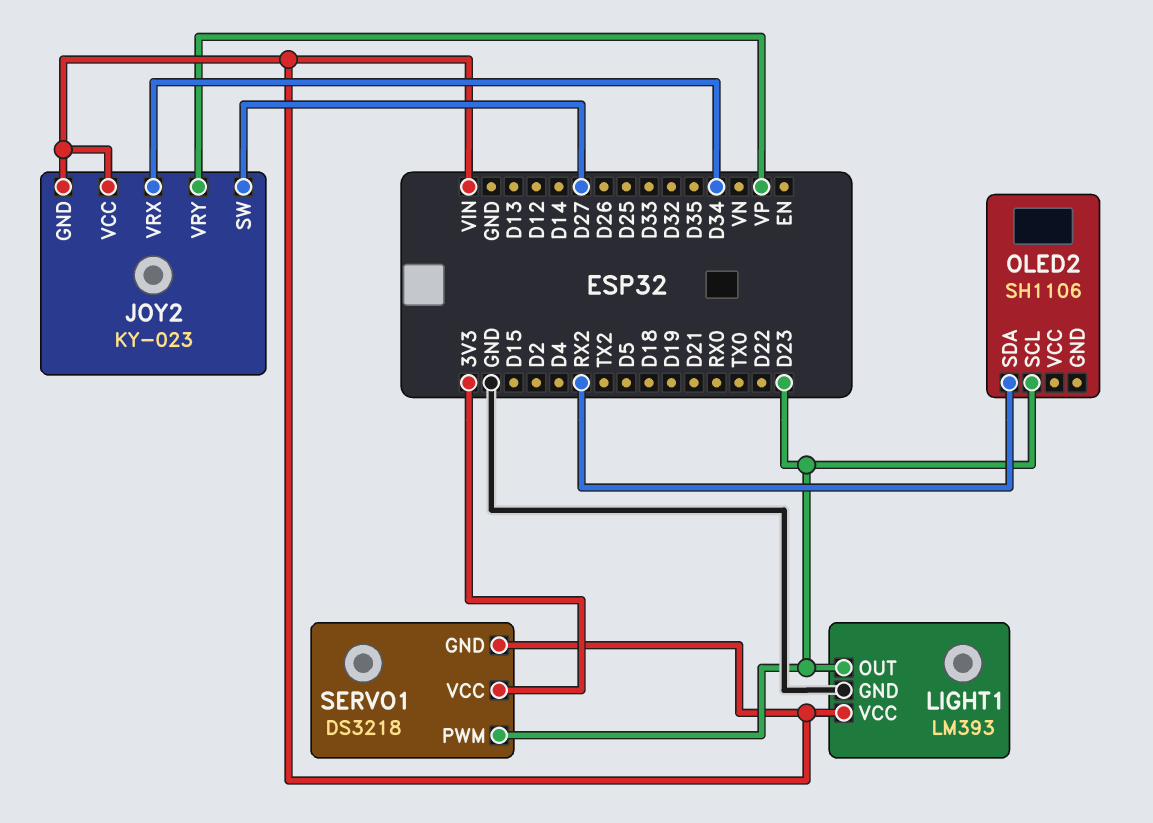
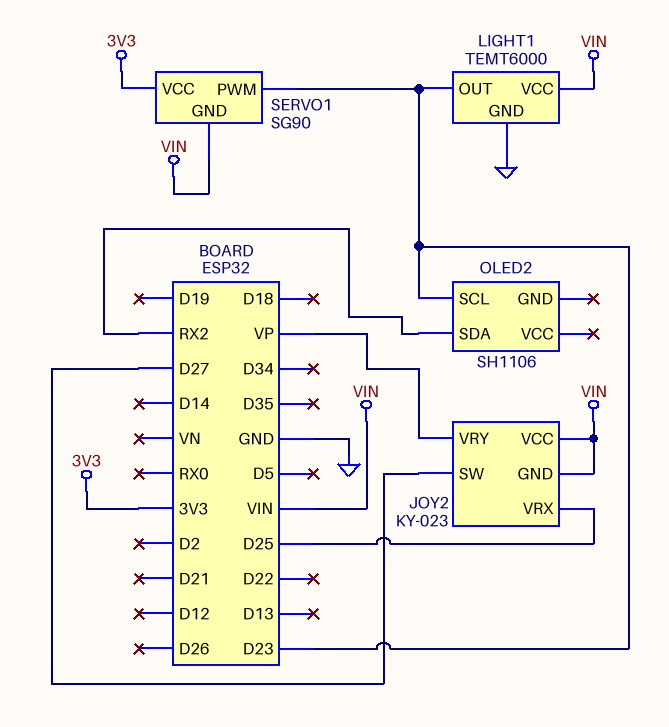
JOY2 pin VRX: D34 -> D25
LIGHT1: LM393 -> TEMT6000
SERVO1: DS3218 -> SG90

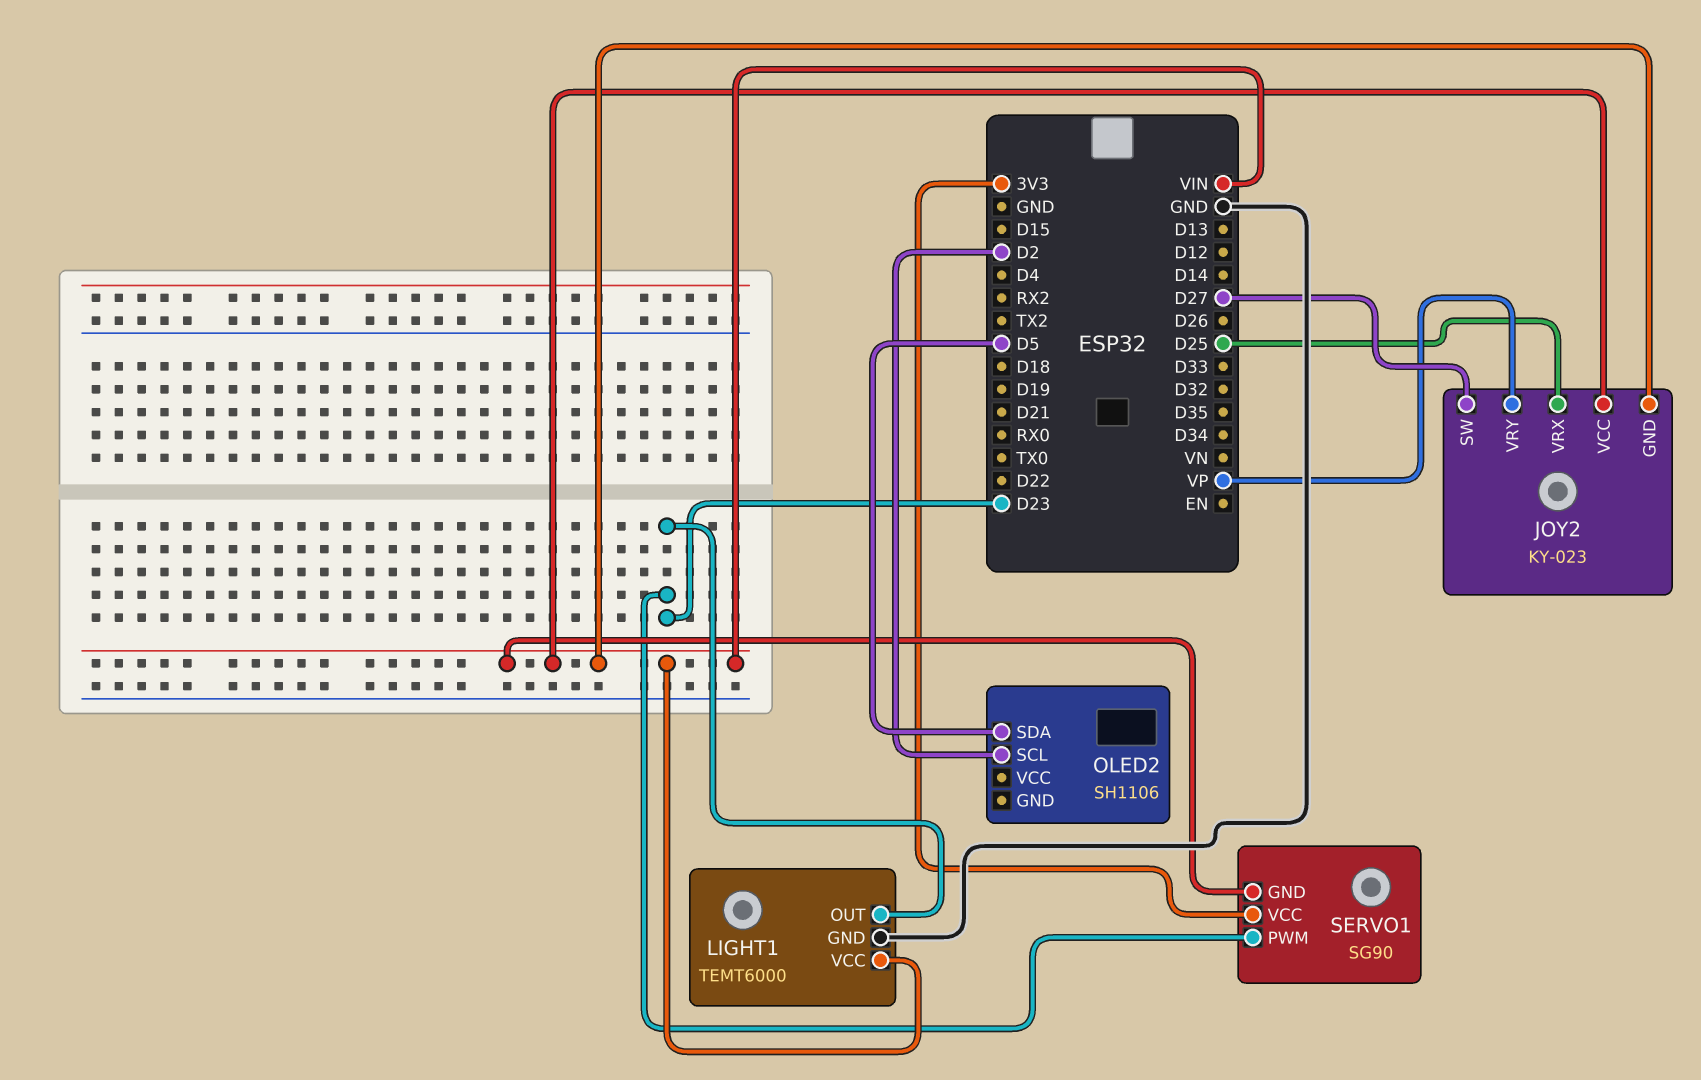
OLED2 pin SCL: D23 -> D2
OLED2 pin SDA: RX2 -> D5

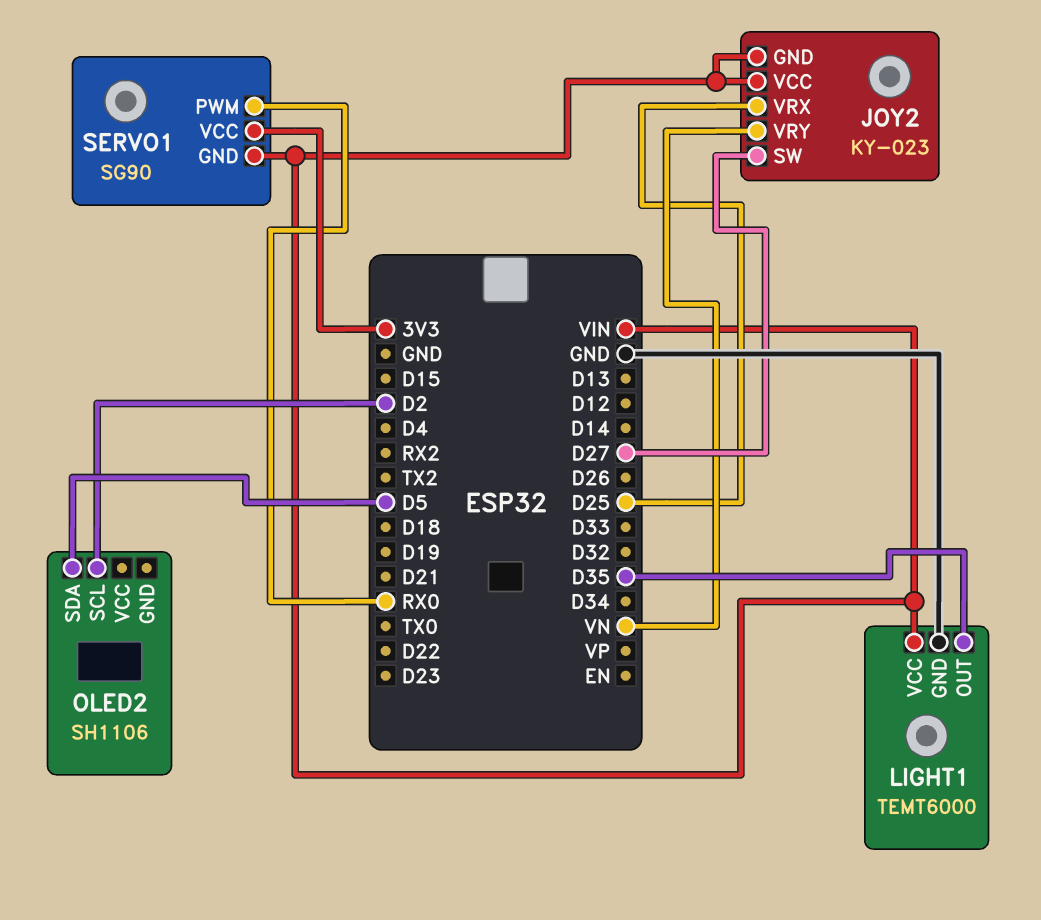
JOY2 pin VRY: VP -> VN
LIGHT1 pin OUT: D23 -> D35
SERVO1 pin PWM: D23 -> RX0

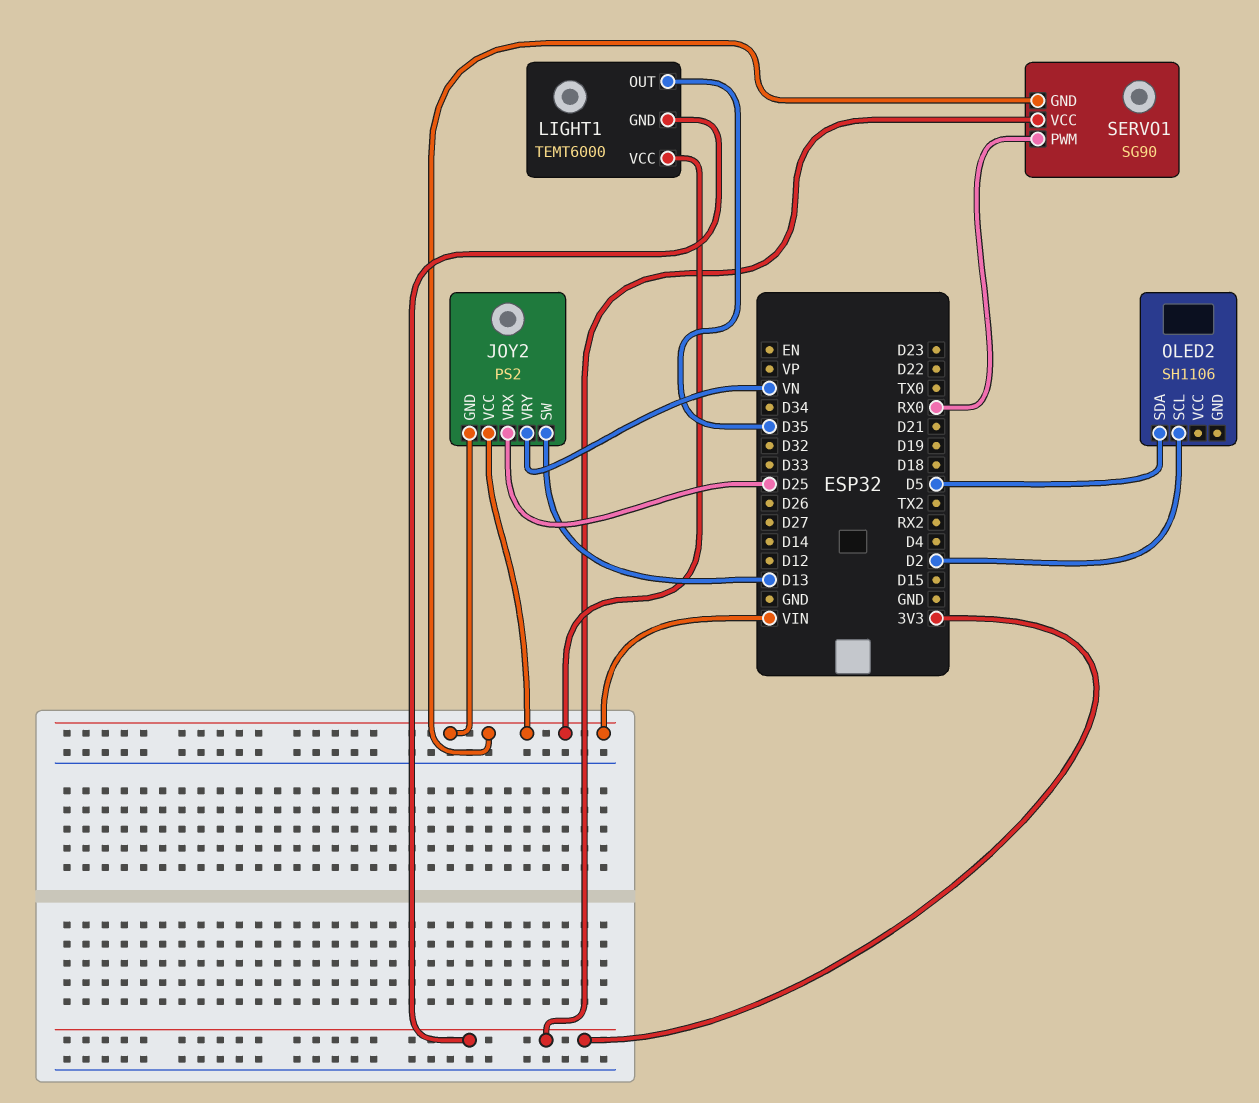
JOY2: KY-023 -> PS2
JOY2 pin SW: D27 -> D13
LIGHT1 pin GND: GND -> 3V3

